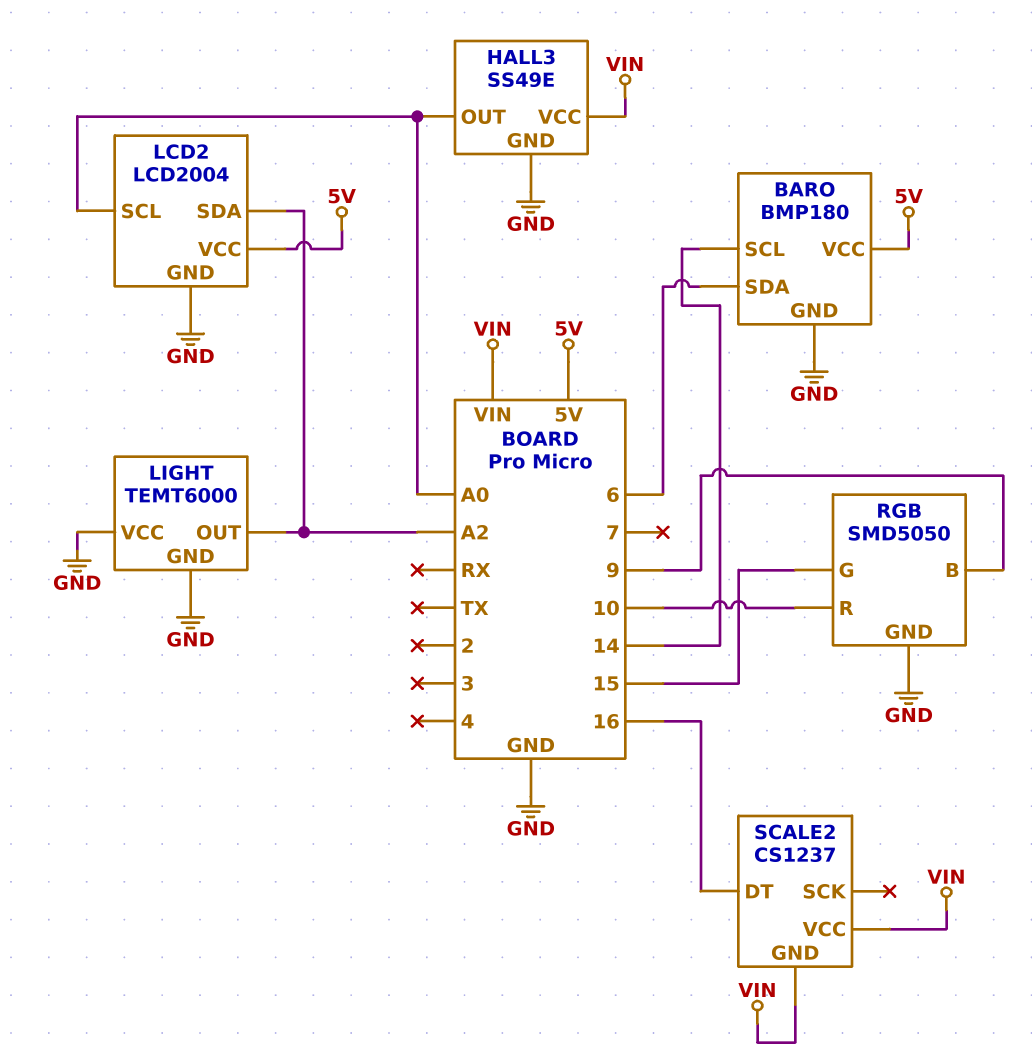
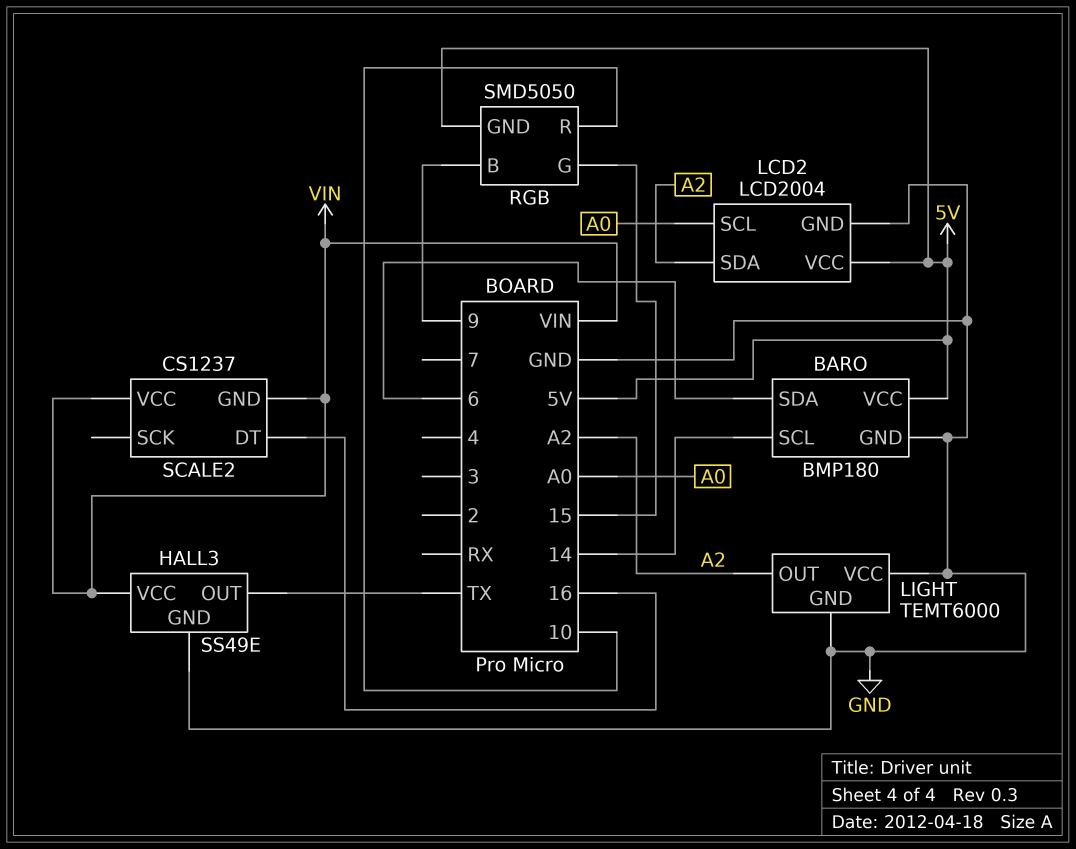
HALL3 pin OUT: A0 -> TX
RGB pin GND: GND -> 5V

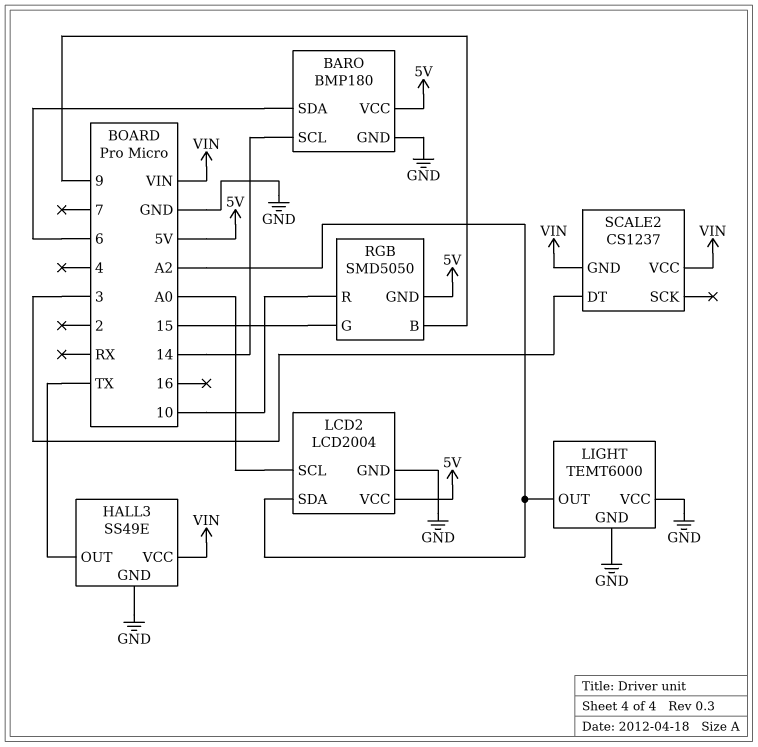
SCALE2 pin DT: 16 -> 3

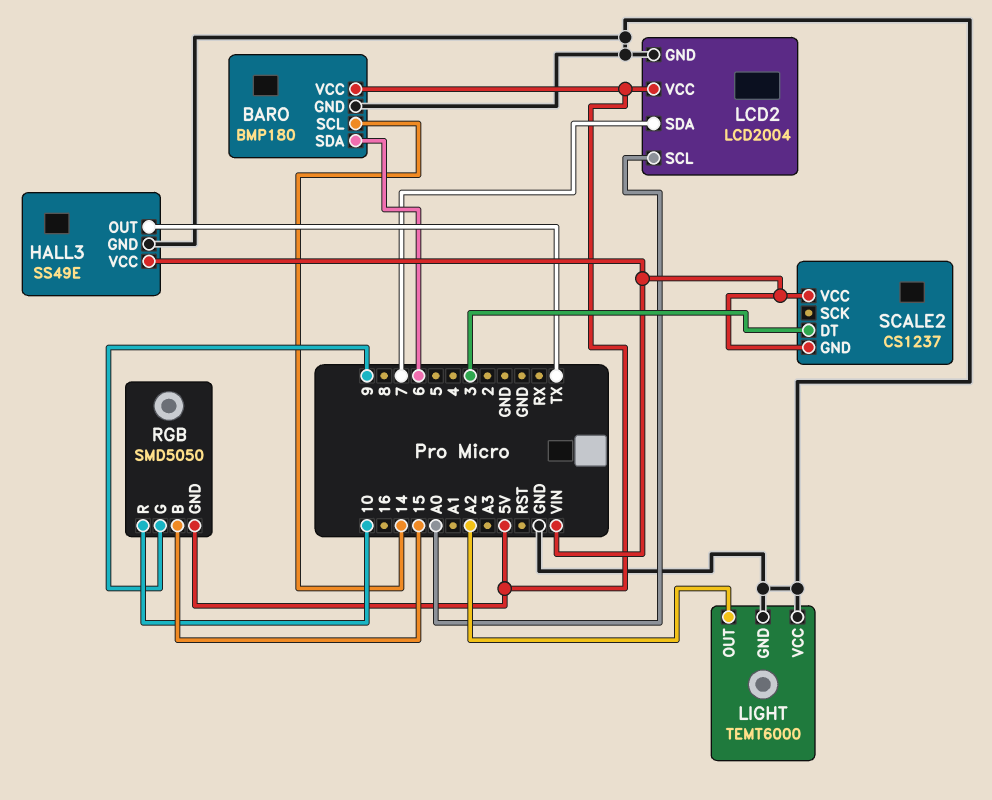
LCD2 pin SDA: A2 -> 7
RGB pin B: 9 -> 15
RGB pin G: 15 -> 9

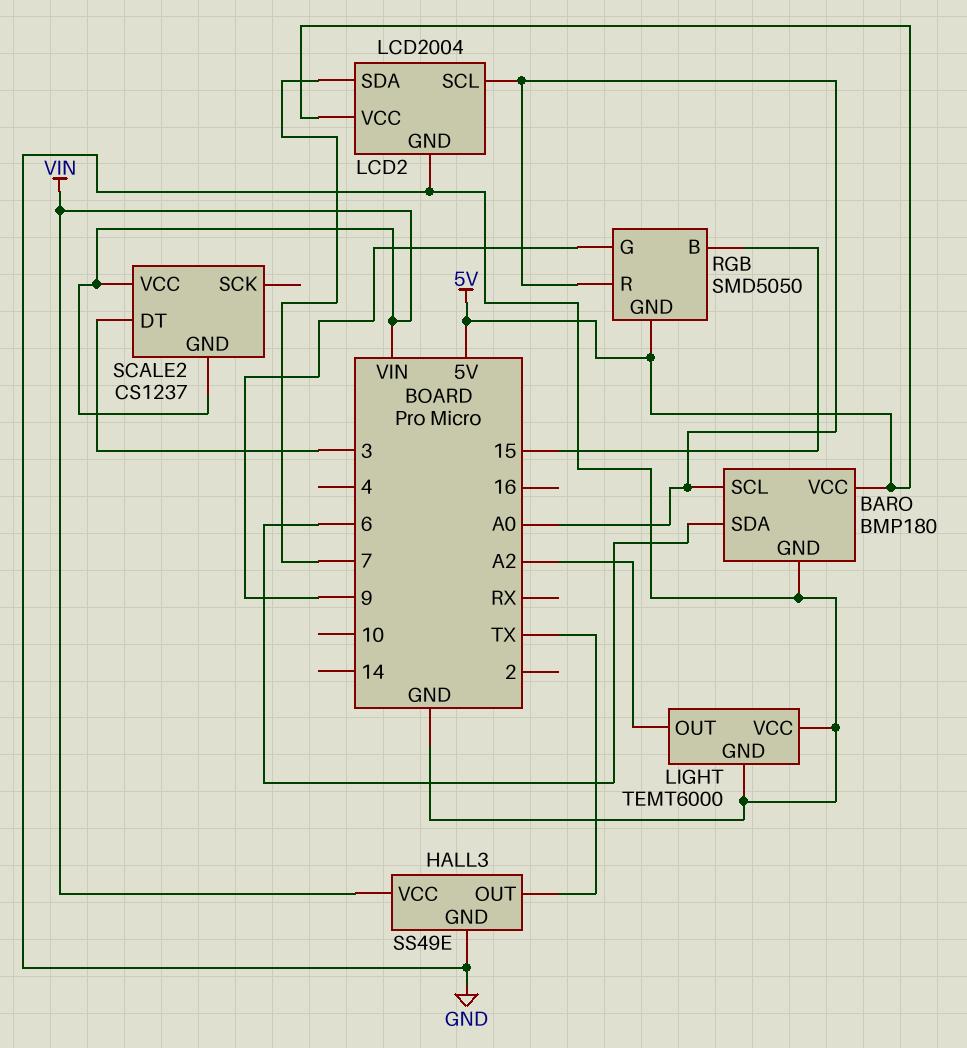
BARO pin SCL: 14 -> A0
RGB pin R: 10 -> A0

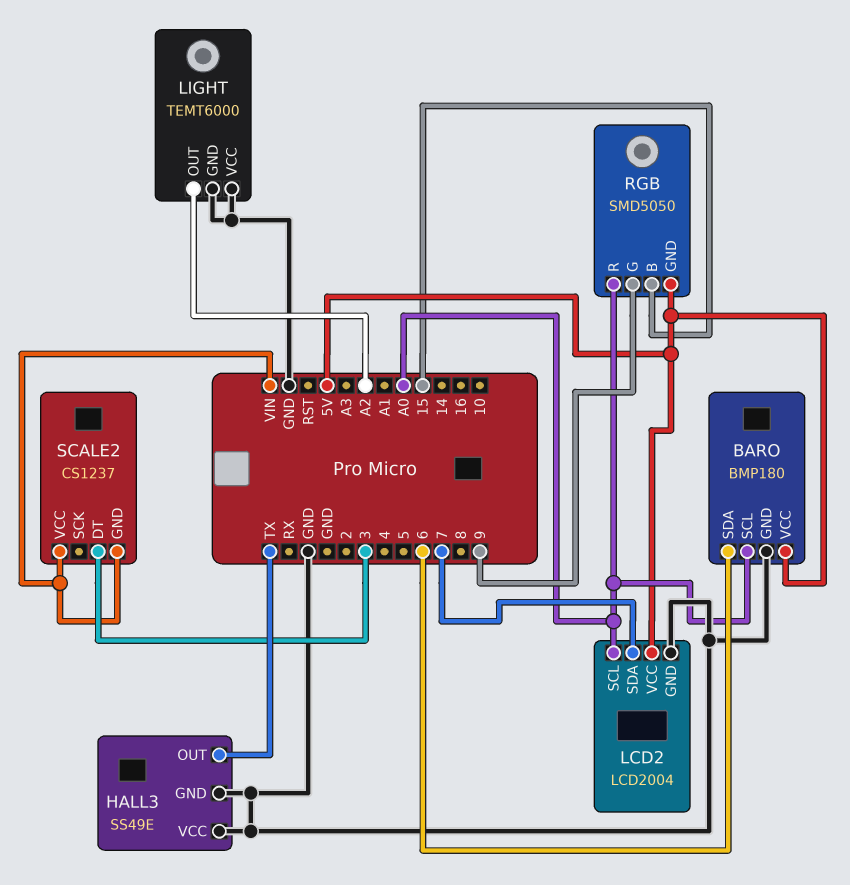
HALL3 pin VCC: VIN -> GND

